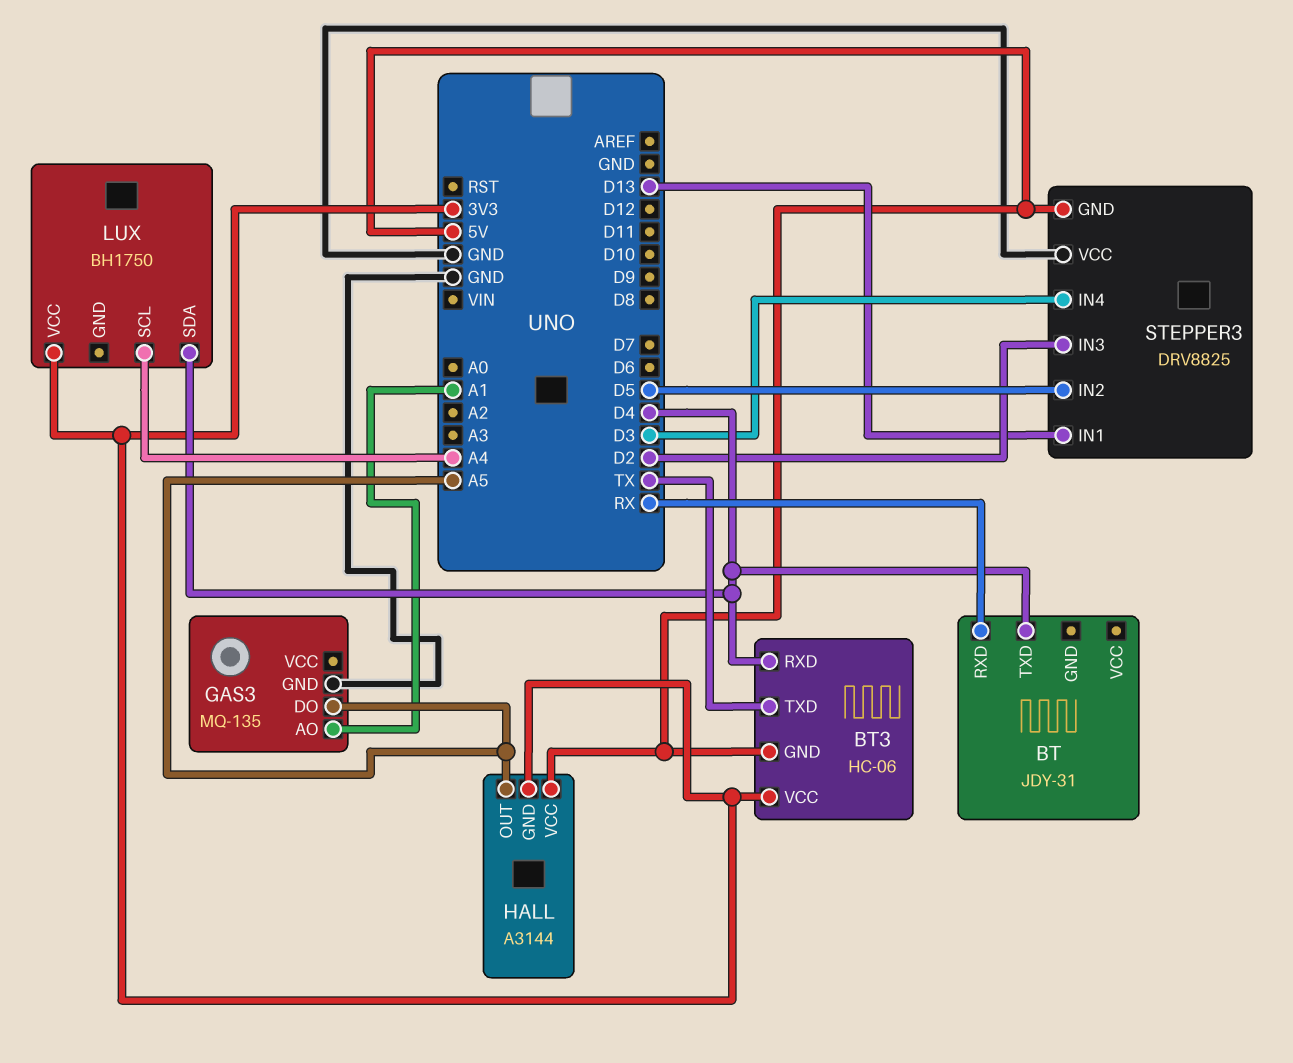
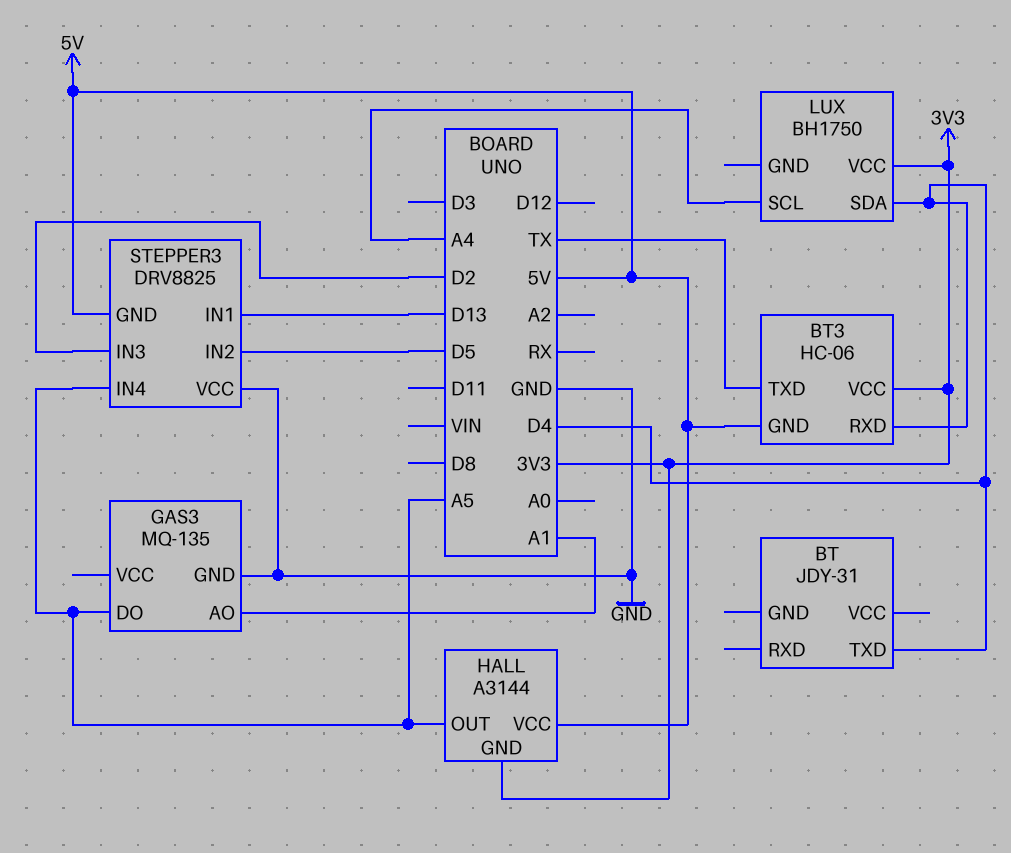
BT pin RXD: RX -> none
STEPPER3 pin IN4: D3 -> A5

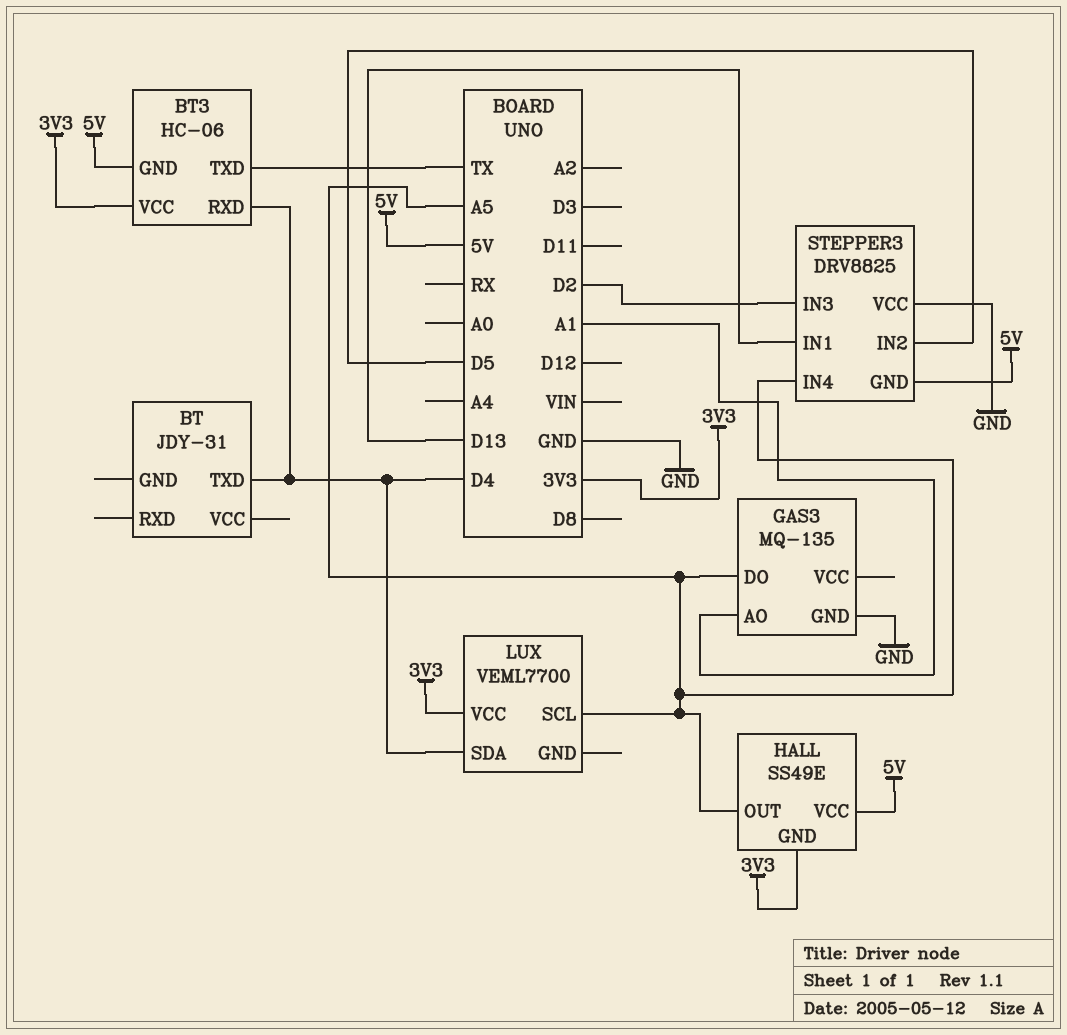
HALL: A3144 -> SS49E
LUX: BH1750 -> VEML7700
LUX pin SCL: A4 -> A5

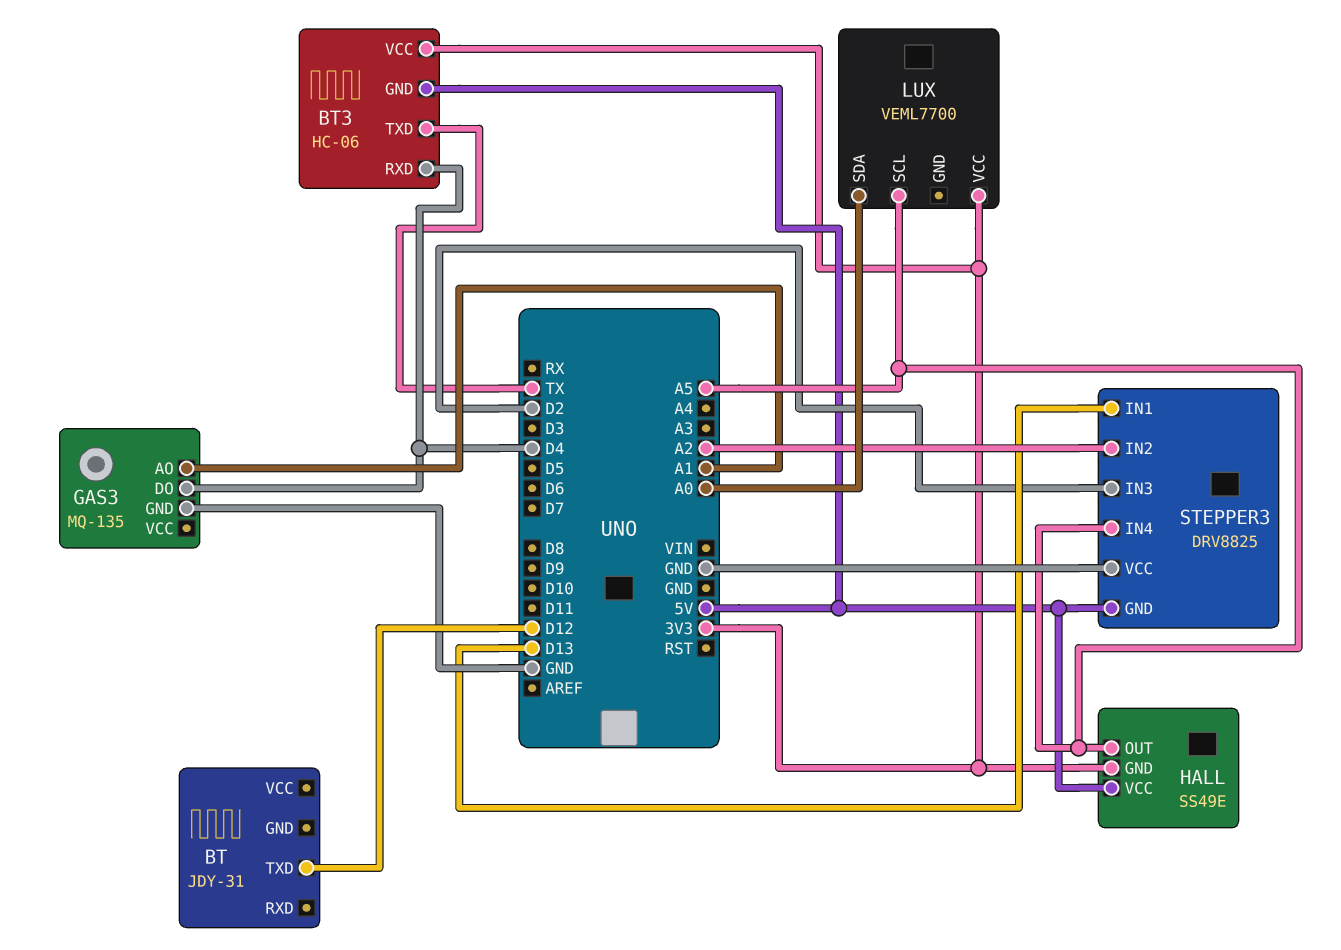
BT pin TXD: D4 -> D12
GAS3 pin DO: A5 -> D4
LUX pin SDA: D4 -> A0
STEPPER3 pin IN2: D5 -> A2

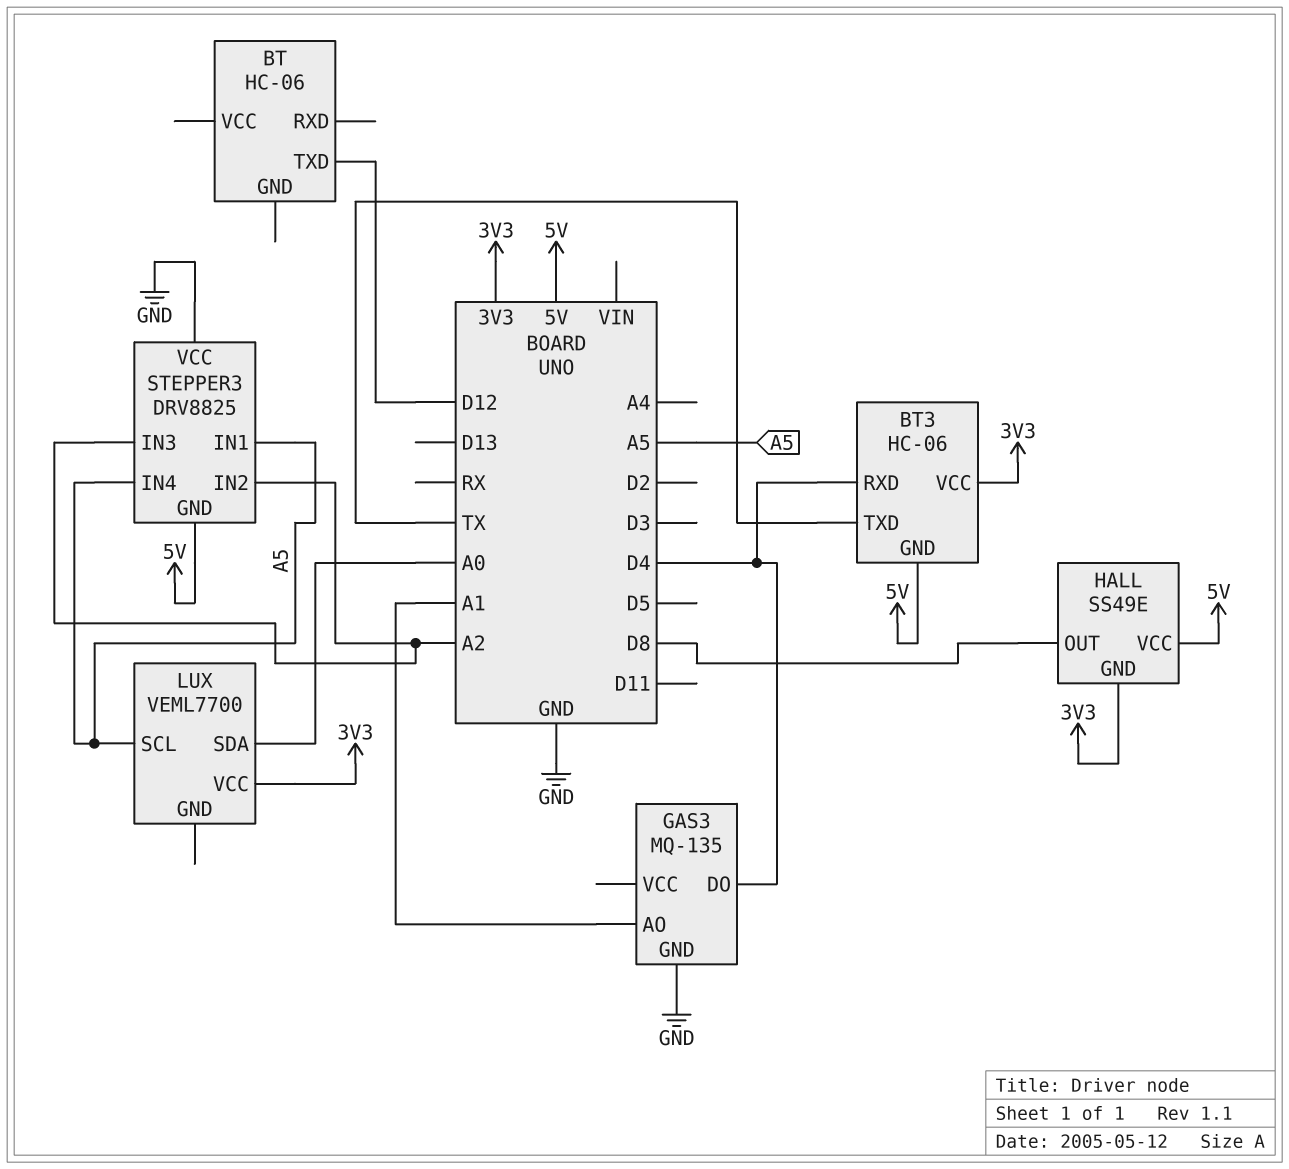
BT: JDY-31 -> HC-06
HALL pin OUT: A5 -> D8
STEPPER3 pin IN1: D13 -> A5
STEPPER3 pin IN3: D2 -> A2

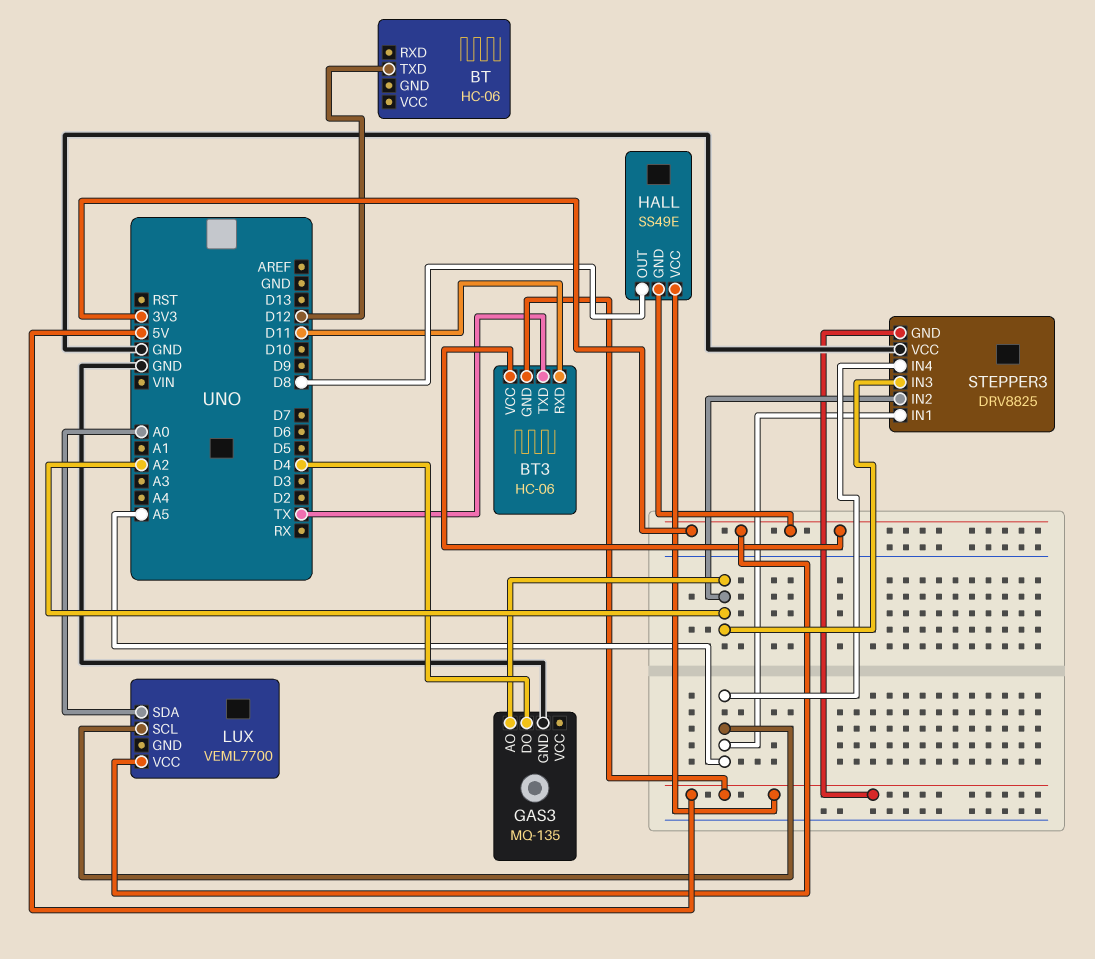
BT3 pin RXD: D4 -> D11
GAS3 pin AO: A1 -> A2

